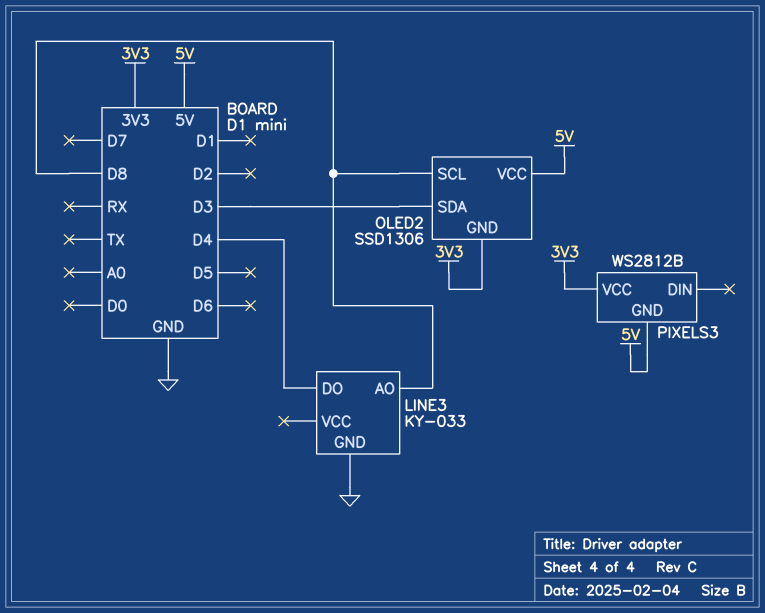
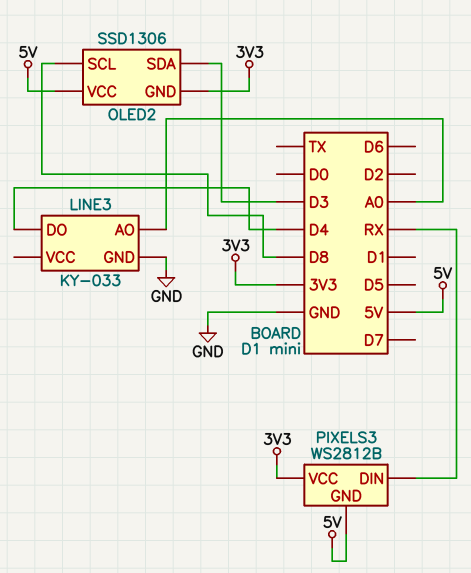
LINE3 pin AO: D8 -> A0
PIXELS3 pin DIN: none -> RX

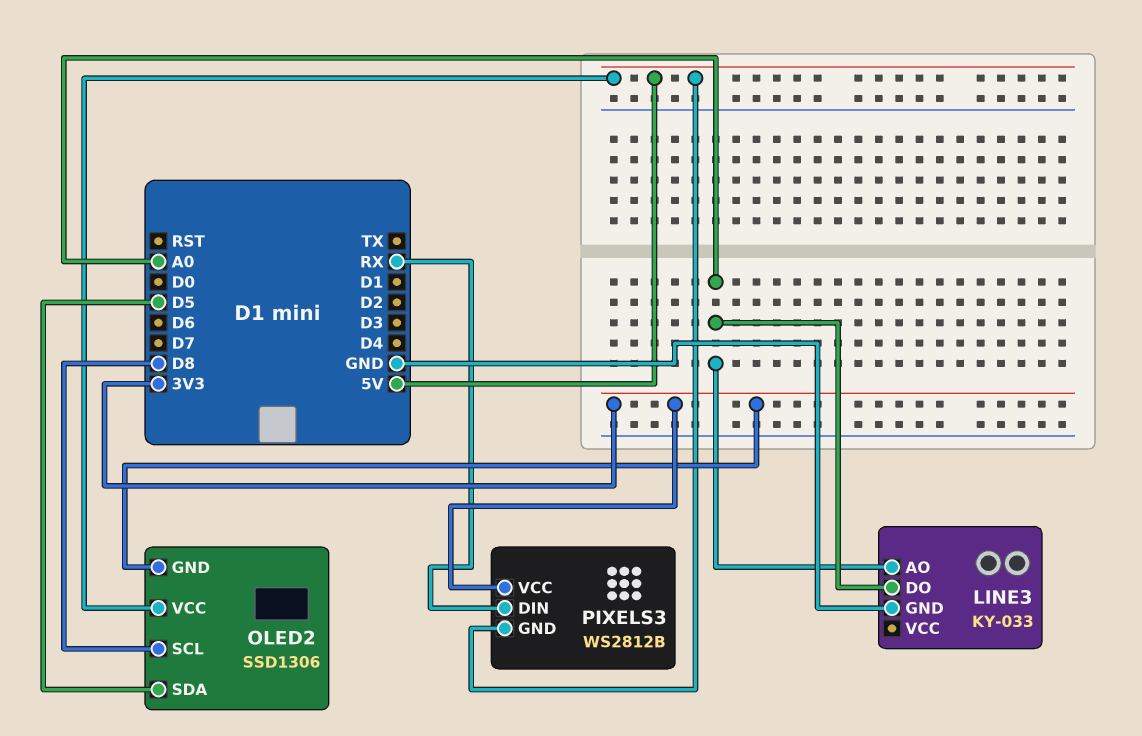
LINE3 pin DO: D4 -> A0
OLED2 pin SDA: D3 -> D5

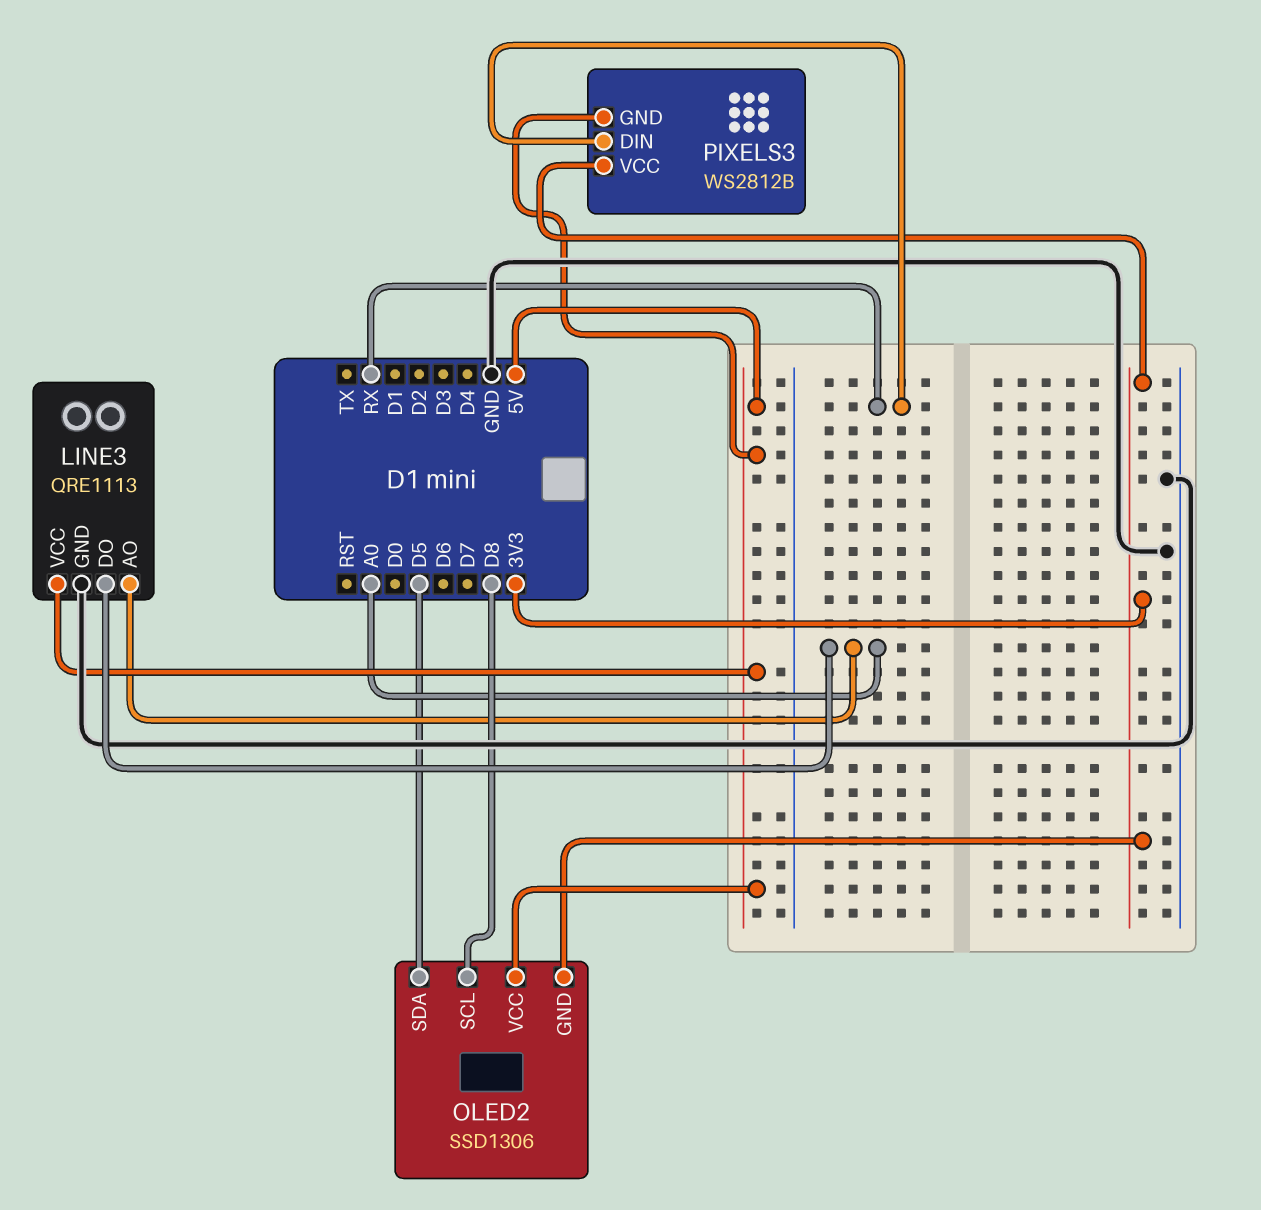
LINE3: KY-033 -> QRE1113
LINE3 pin VCC: none -> 5V

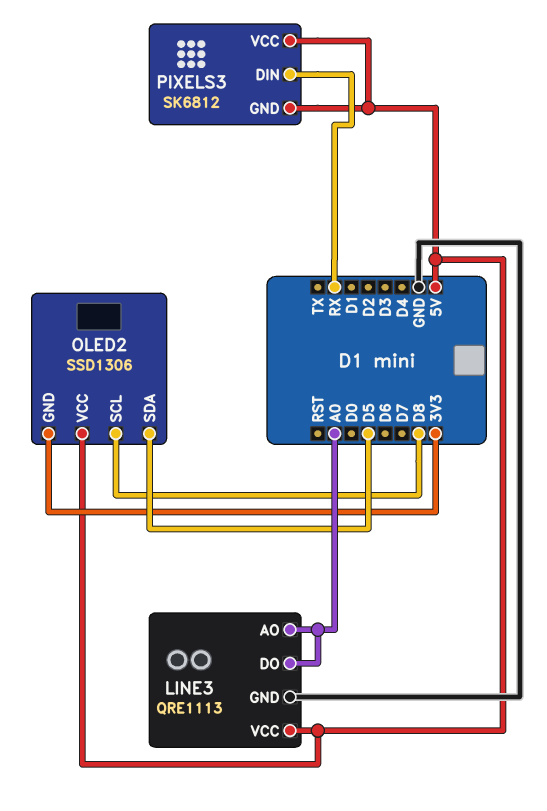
PIXELS3: WS2812B -> SK6812
PIXELS3 pin VCC: 3V3 -> 5V

